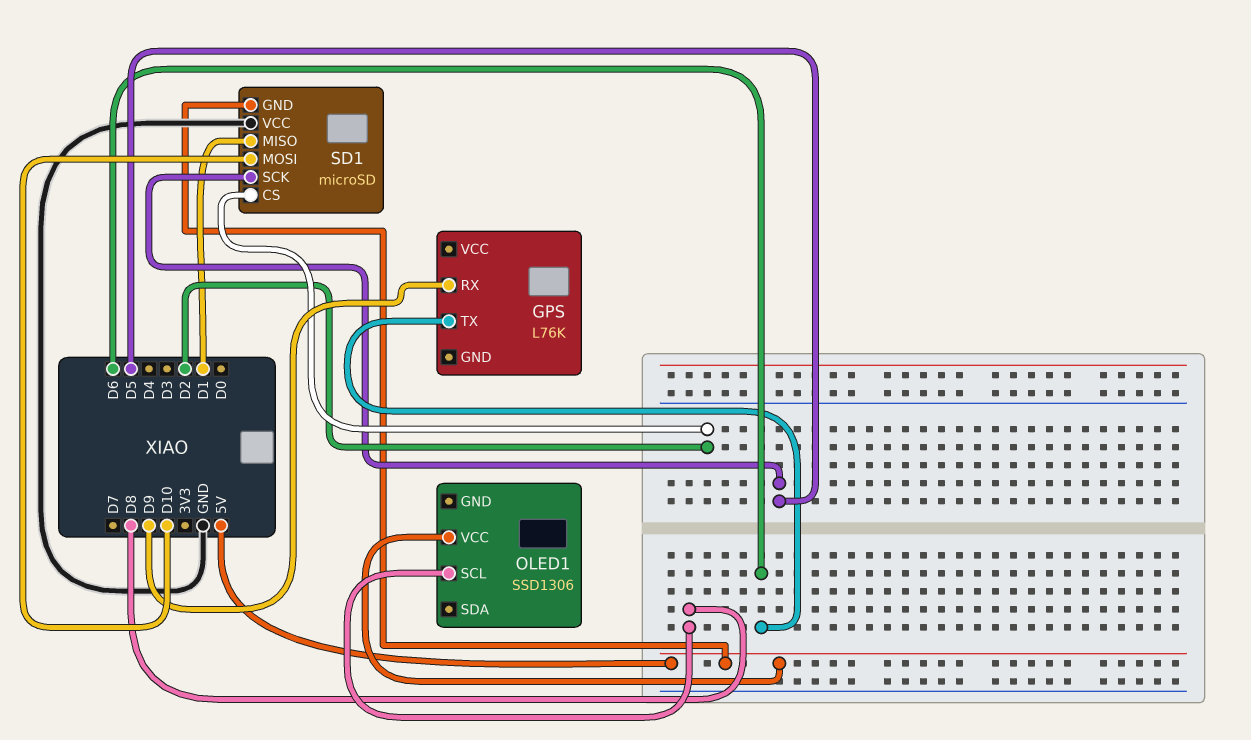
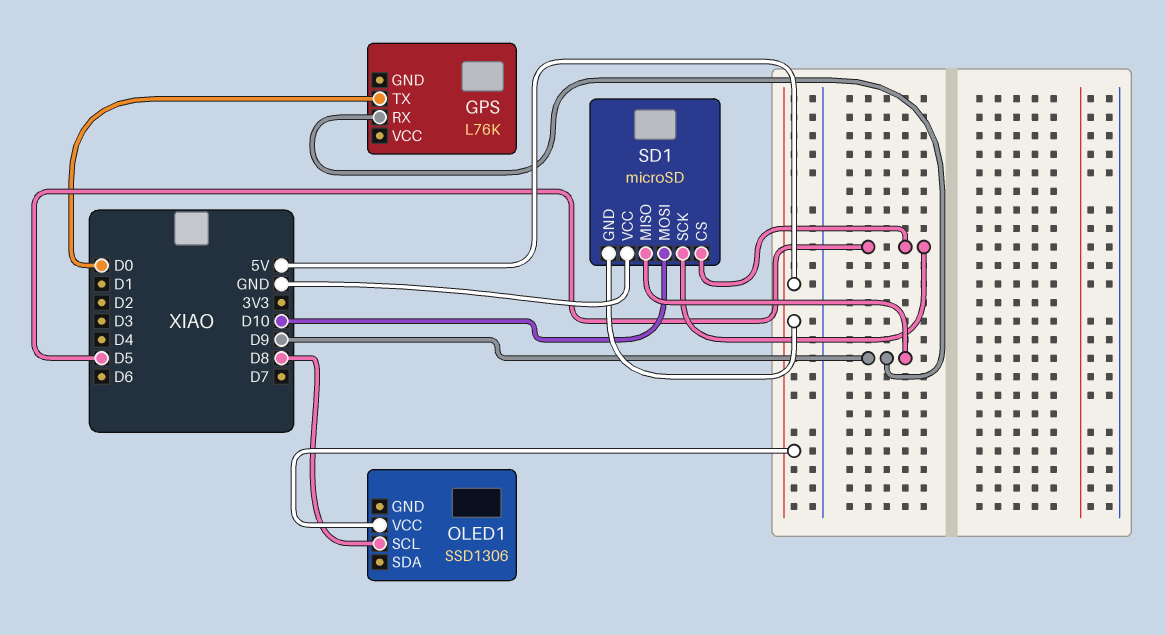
GPS pin TX: D6 -> D0
SD1 pin CS: D2 -> D5
SD1 pin MISO: D1 -> D9

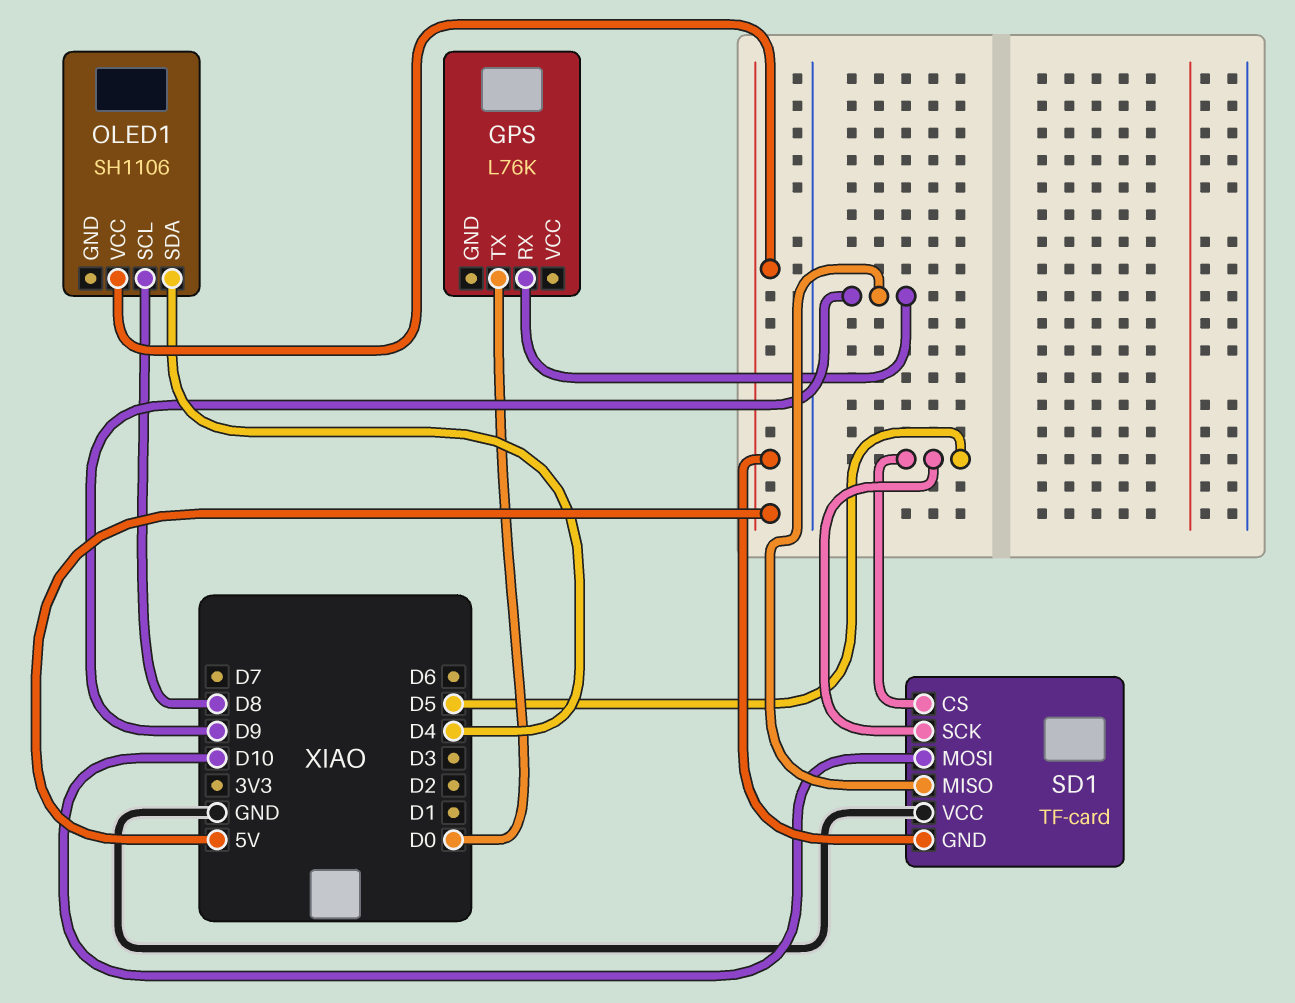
OLED1: SSD1306 -> SH1106
OLED1 pin SDA: none -> D4
SD1: microSD -> TF-card

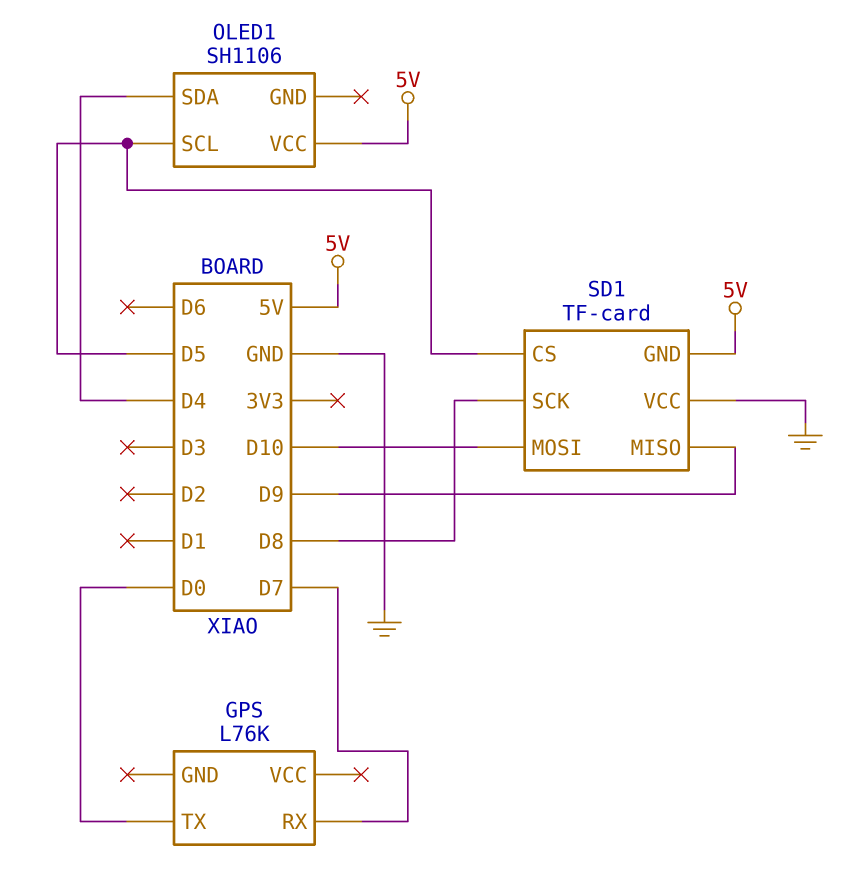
GPS pin RX: D9 -> D7
OLED1 pin SCL: D8 -> D5
SD1 pin SCK: D5 -> D8

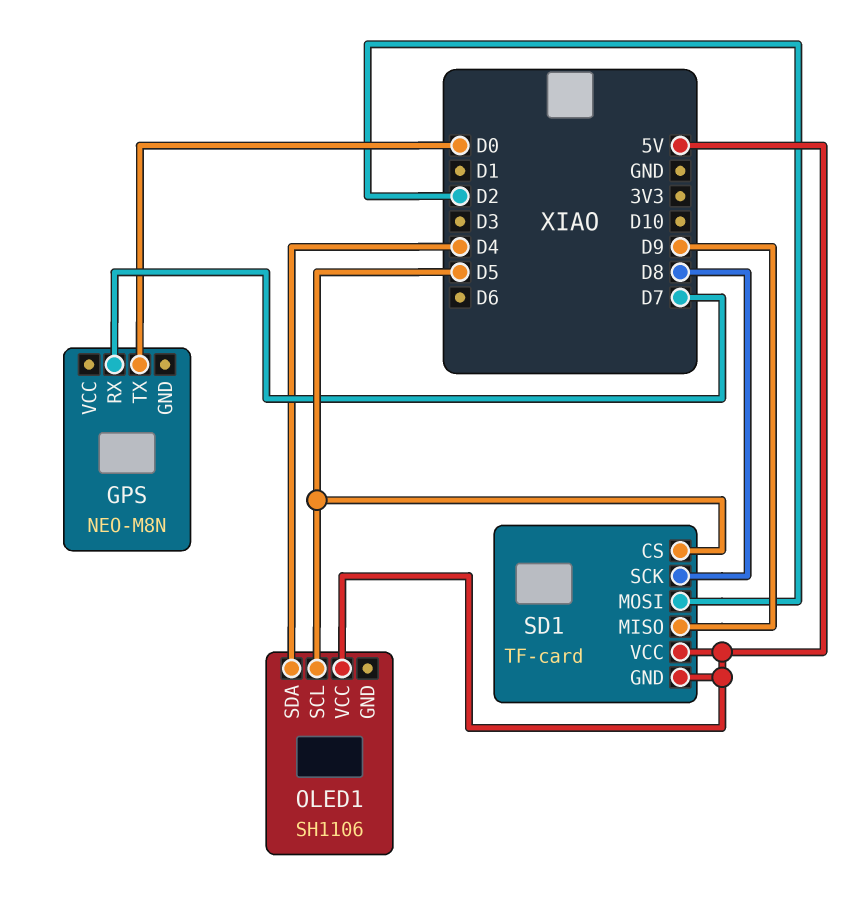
GPS: L76K -> NEO-M8N
SD1 pin MOSI: D10 -> D2
SD1 pin VCC: GND -> 5V

